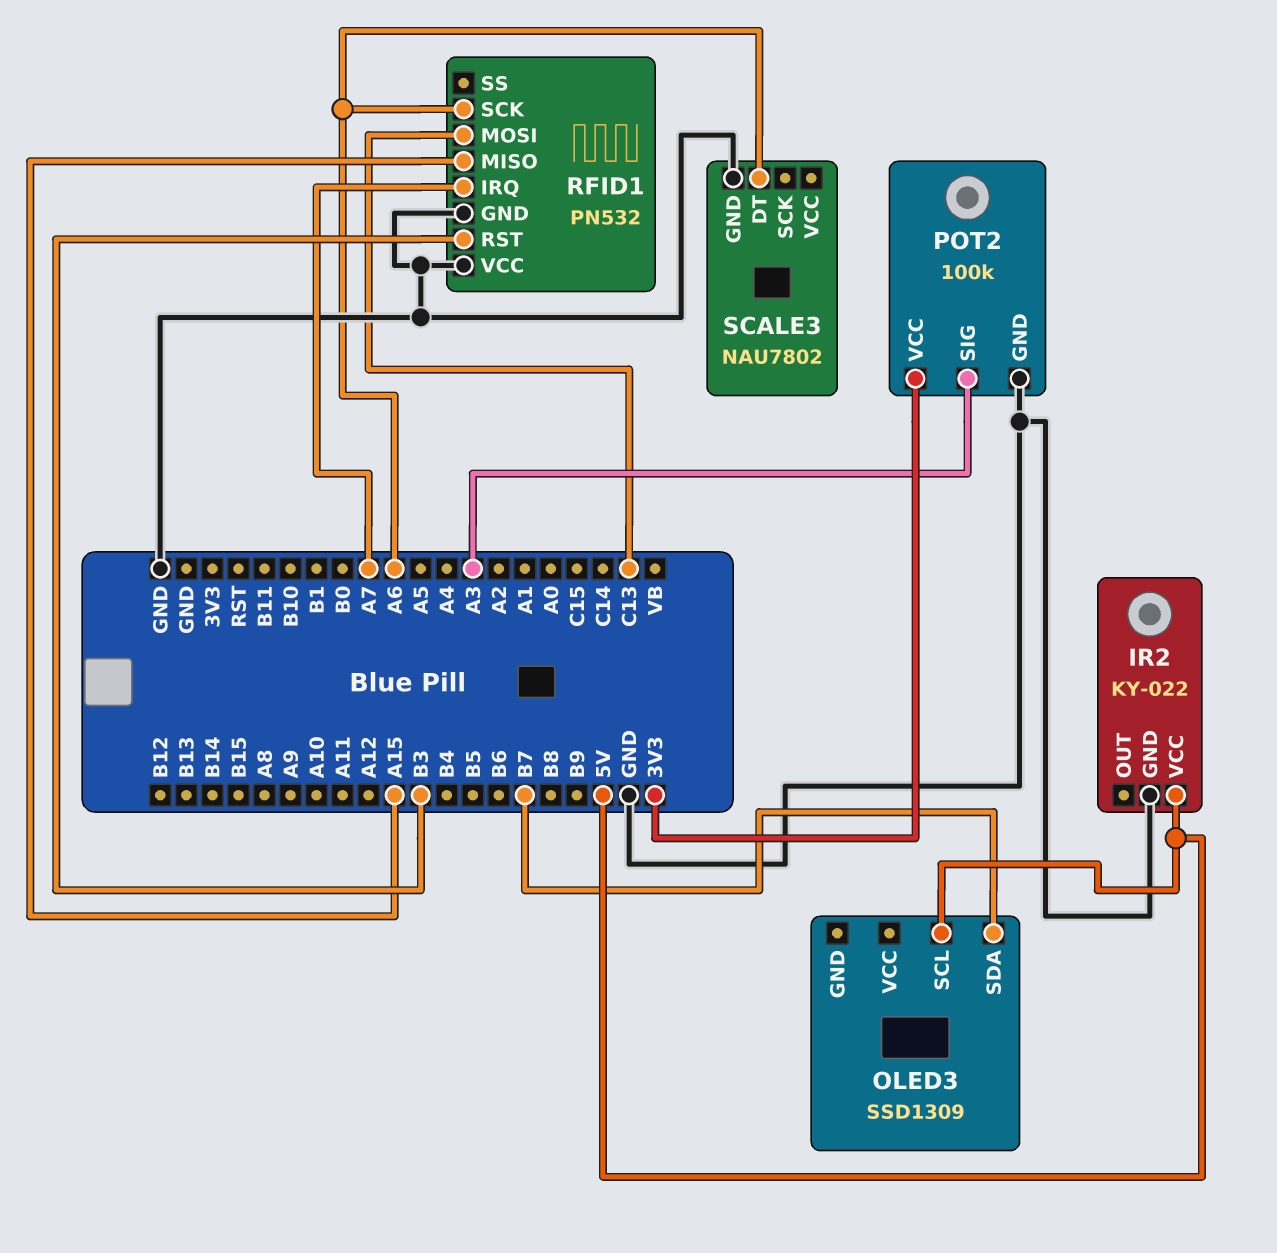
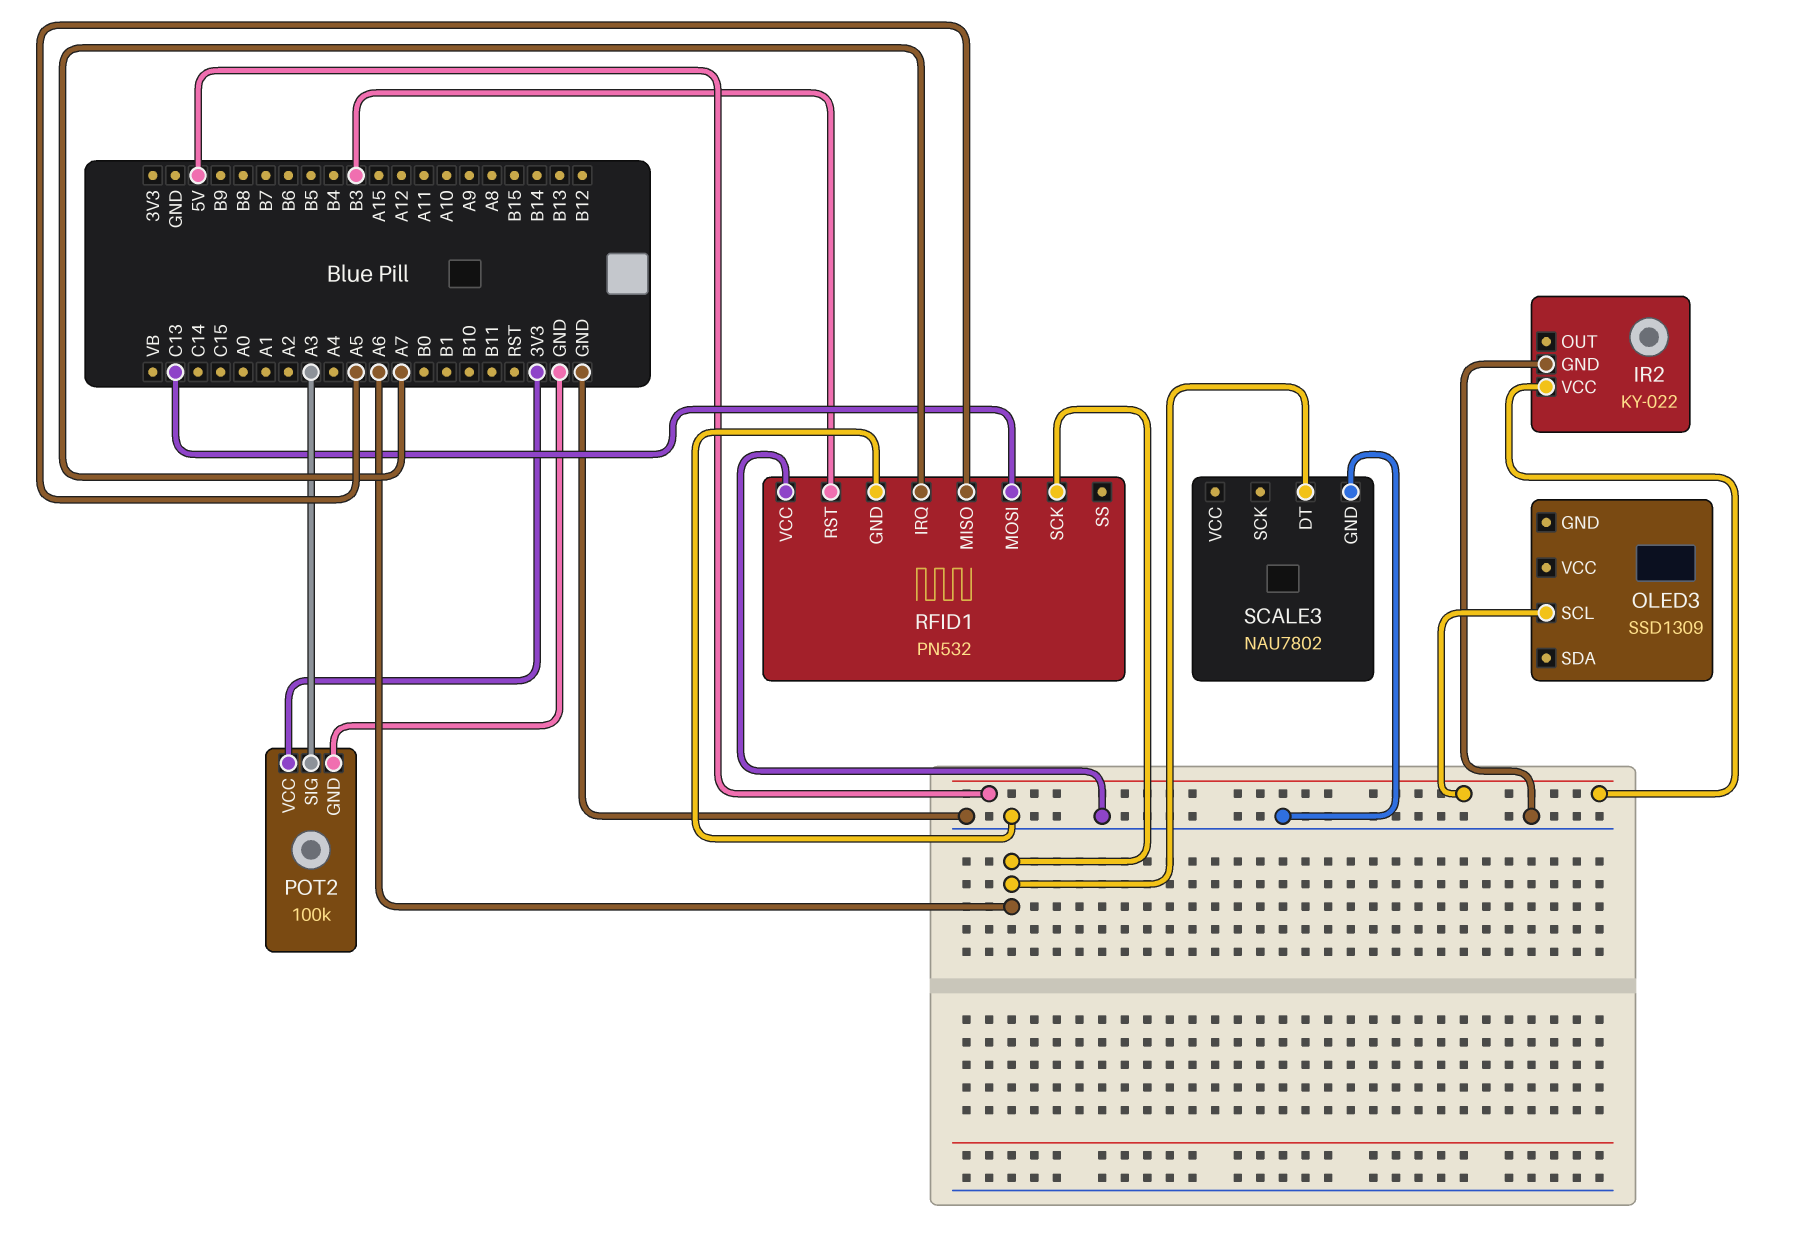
OLED3 pin SDA: B7 -> none
RFID1 pin MISO: A15 -> A5

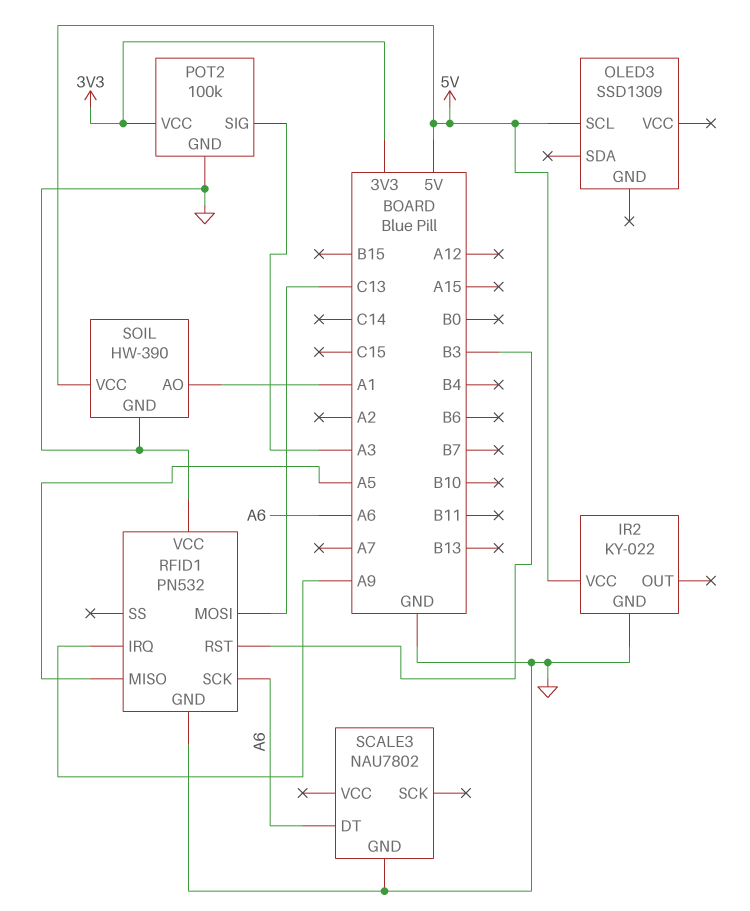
RFID1 pin IRQ: A7 -> A9
SOIL: none -> HW-390
SOIL pin AO: none -> A1
SOIL pin GND: none -> GND
SOIL pin VCC: none -> 5V

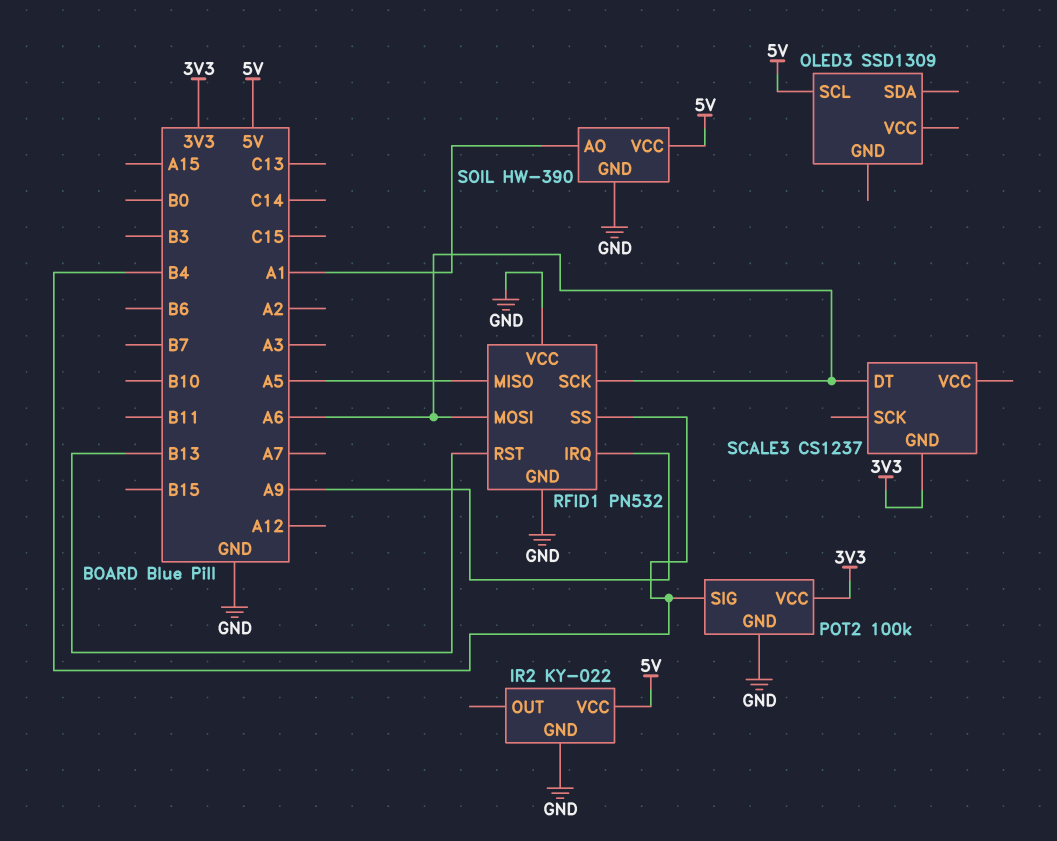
POT2 pin SIG: A3 -> B4
RFID1 pin MOSI: C13 -> A6
RFID1 pin RST: B3 -> B13
RFID1 pin SS: none -> B4
SCALE3: NAU7802 -> CS1237
SCALE3 pin GND: GND -> 3V3

